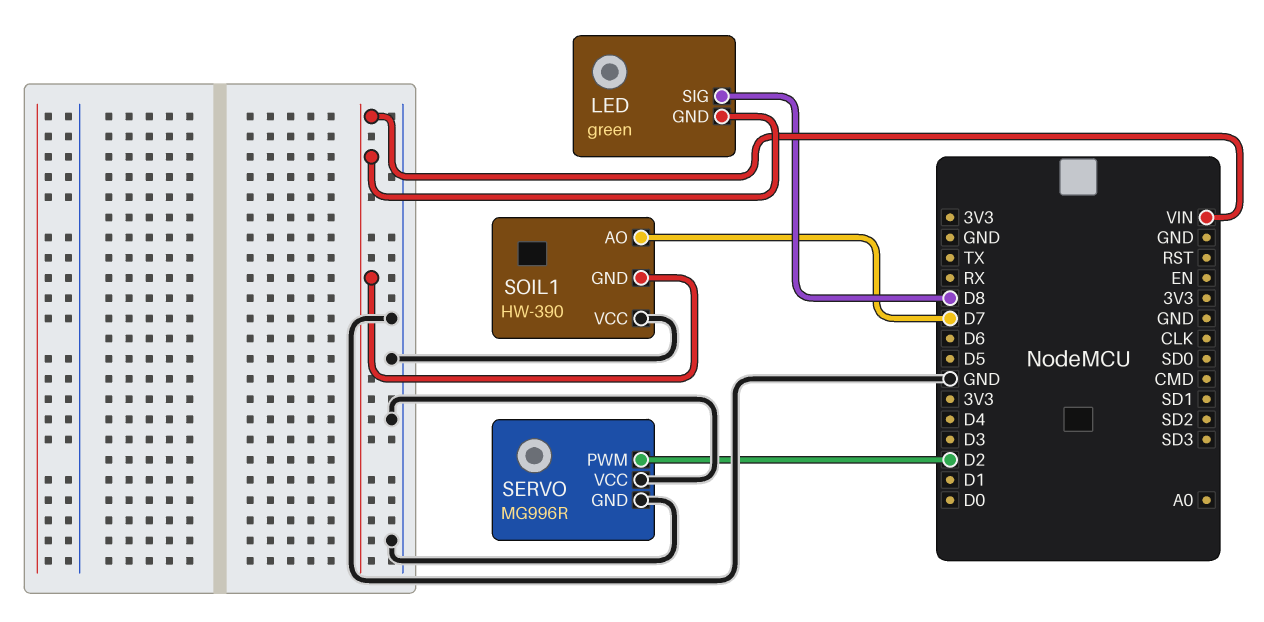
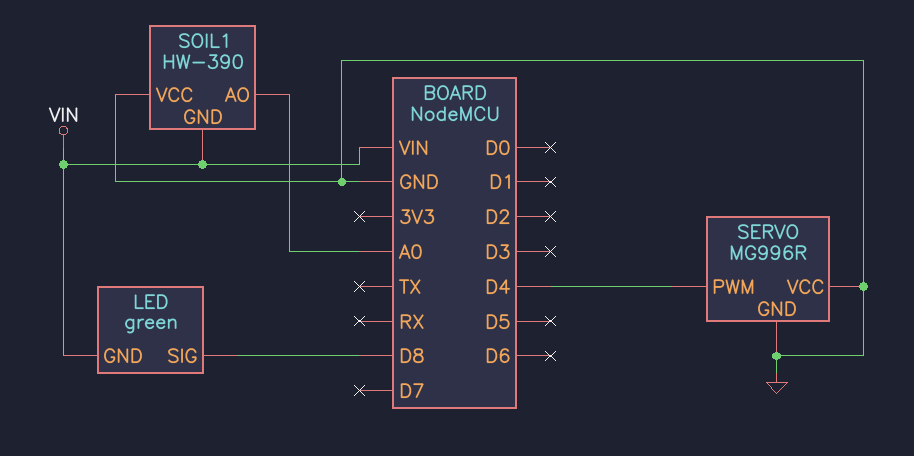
SERVO pin PWM: D2 -> D4
SOIL1 pin AO: D7 -> A0

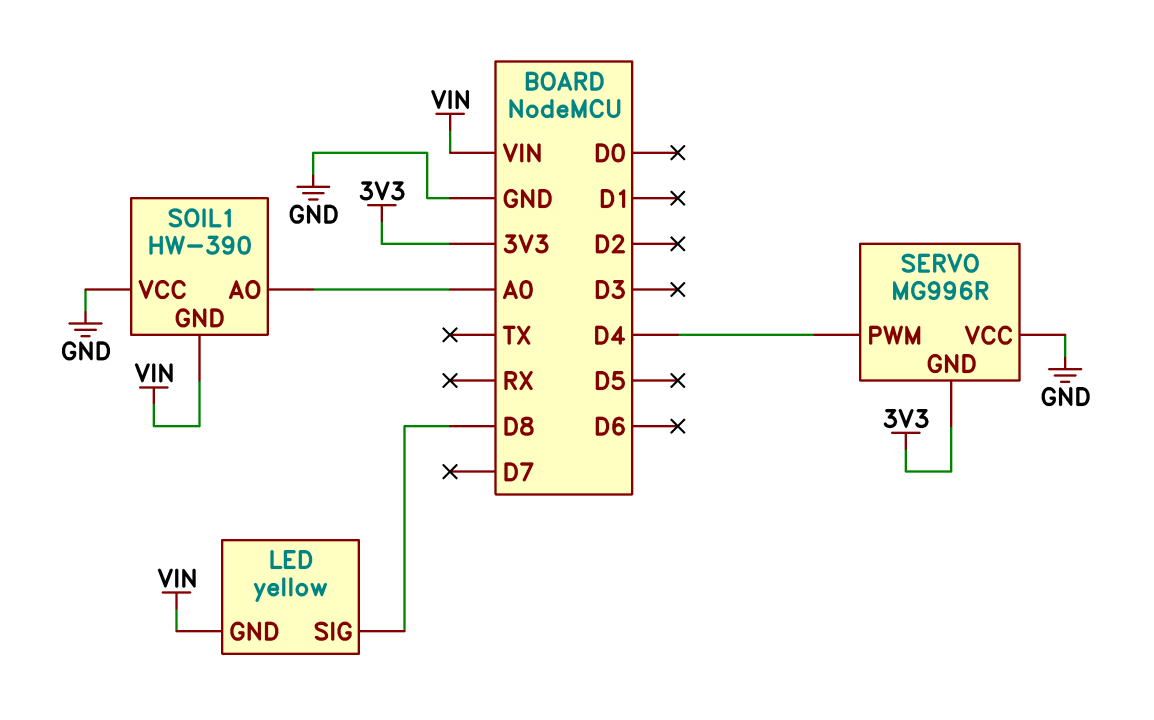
LED: green -> yellow
SERVO pin GND: GND -> 3V3

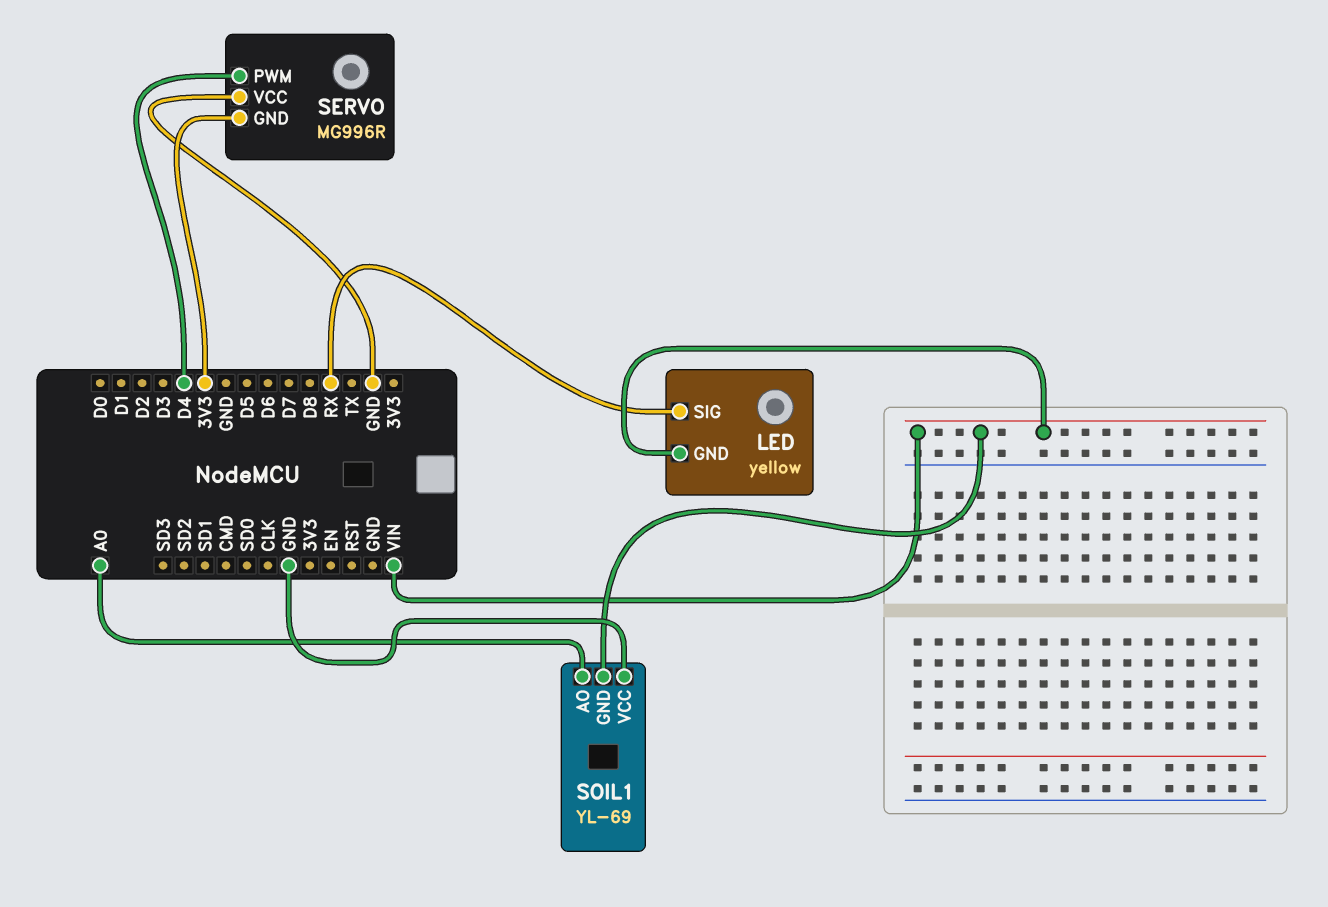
LED pin SIG: D8 -> RX
SOIL1: HW-390 -> YL-69

